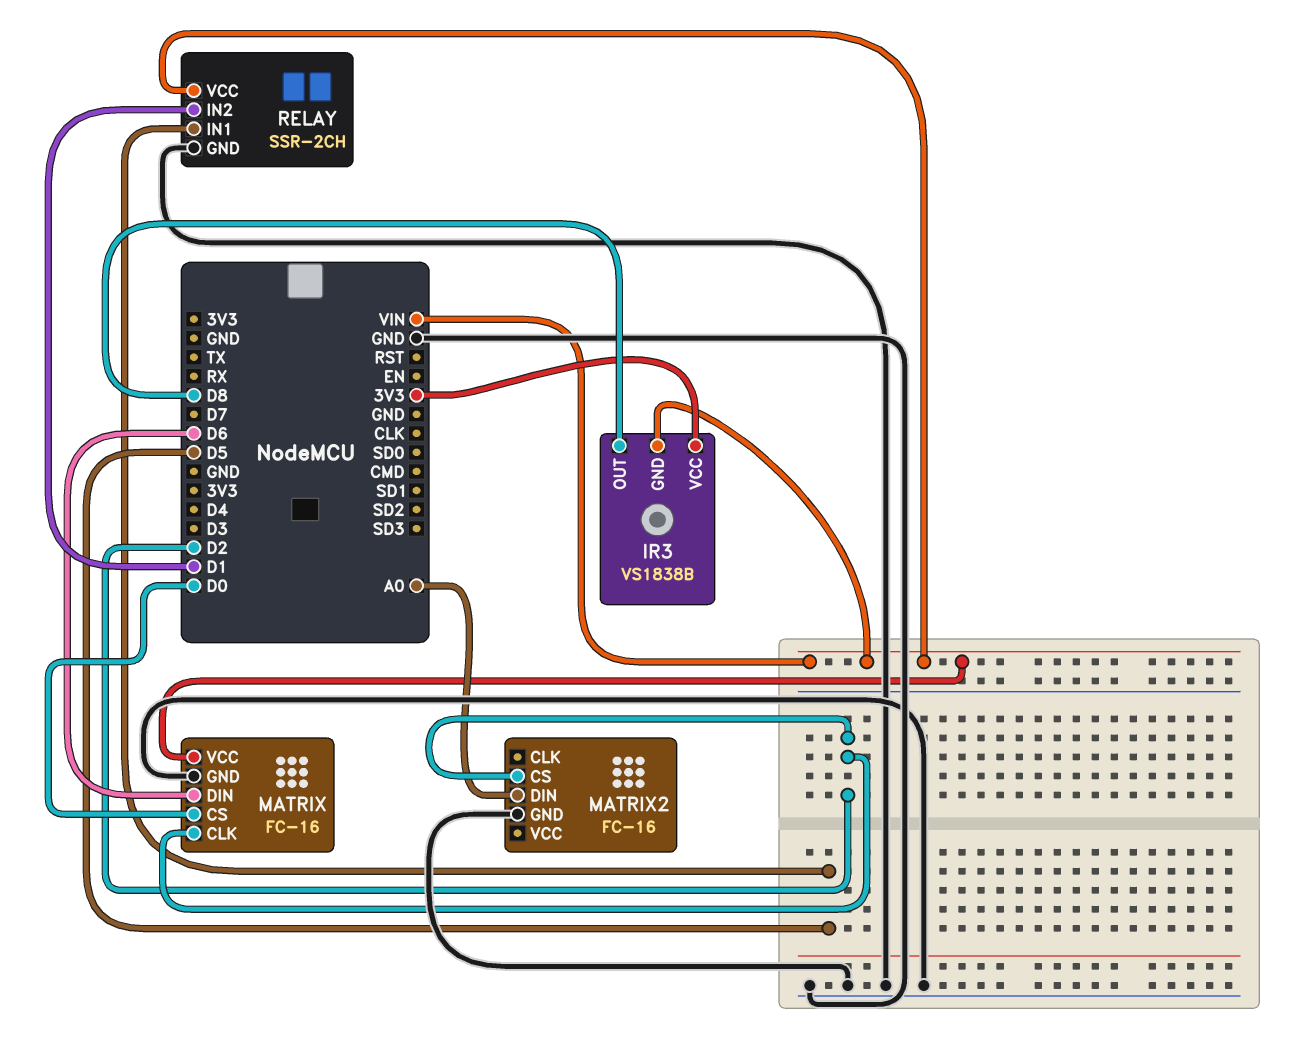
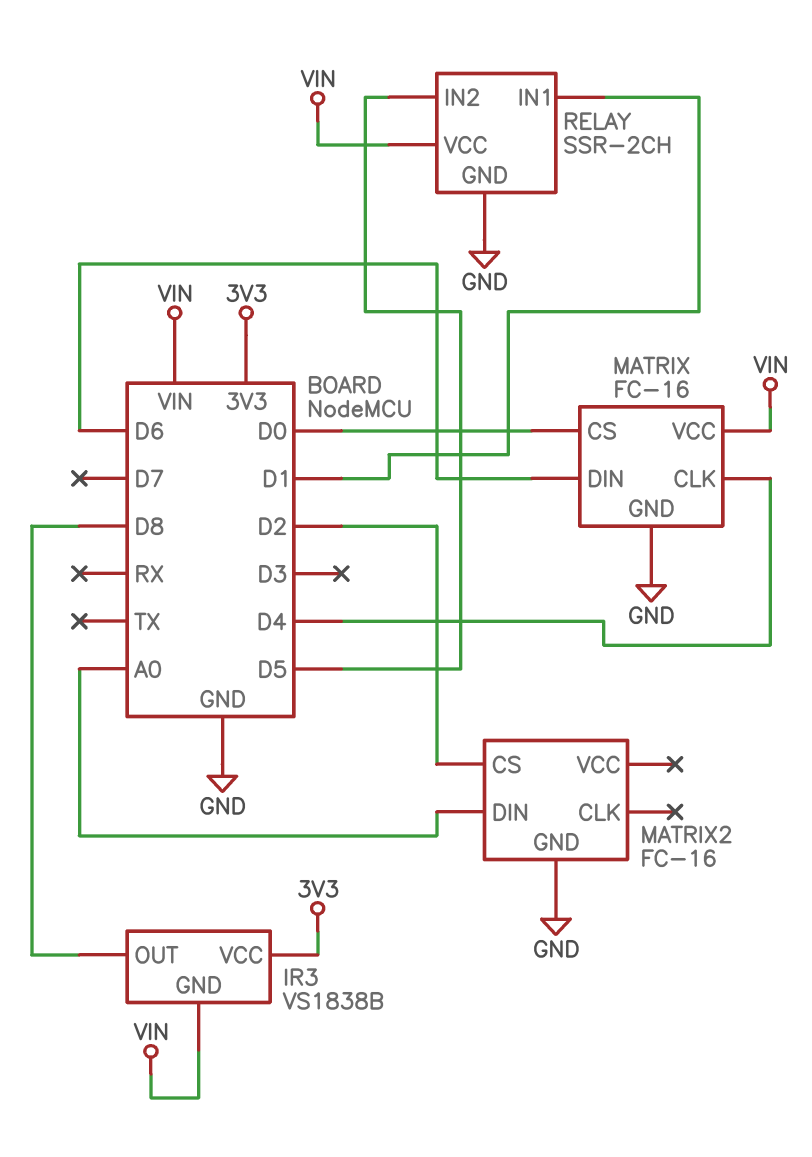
MATRIX pin CLK: D2 -> D4
RELAY pin IN1: D5 -> D1
RELAY pin IN2: D1 -> D5

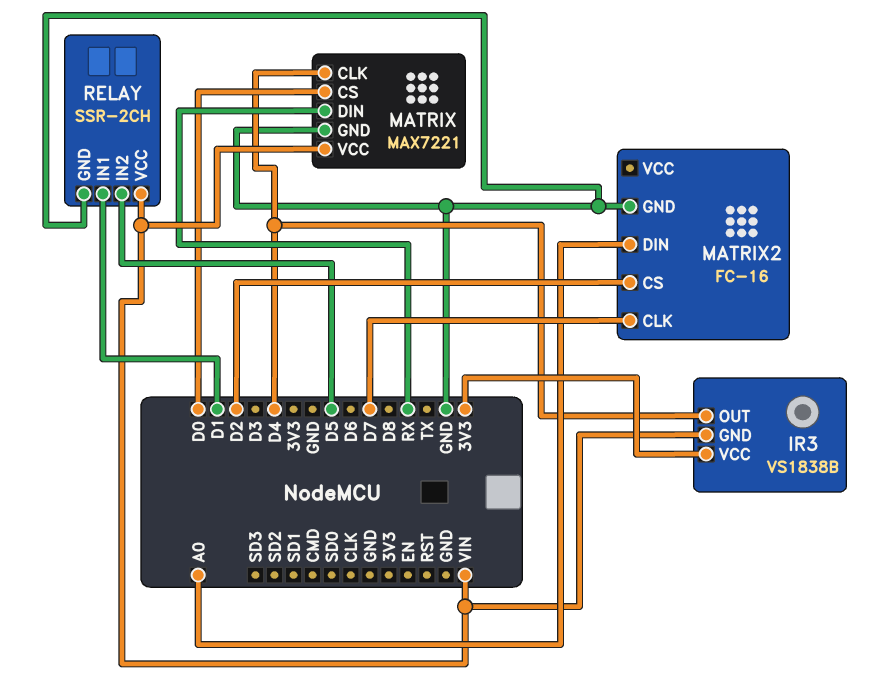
IR3 pin OUT: D8 -> D4
MATRIX: FC-16 -> MAX7221
MATRIX pin DIN: D6 -> RX
MATRIX2 pin CLK: none -> D7

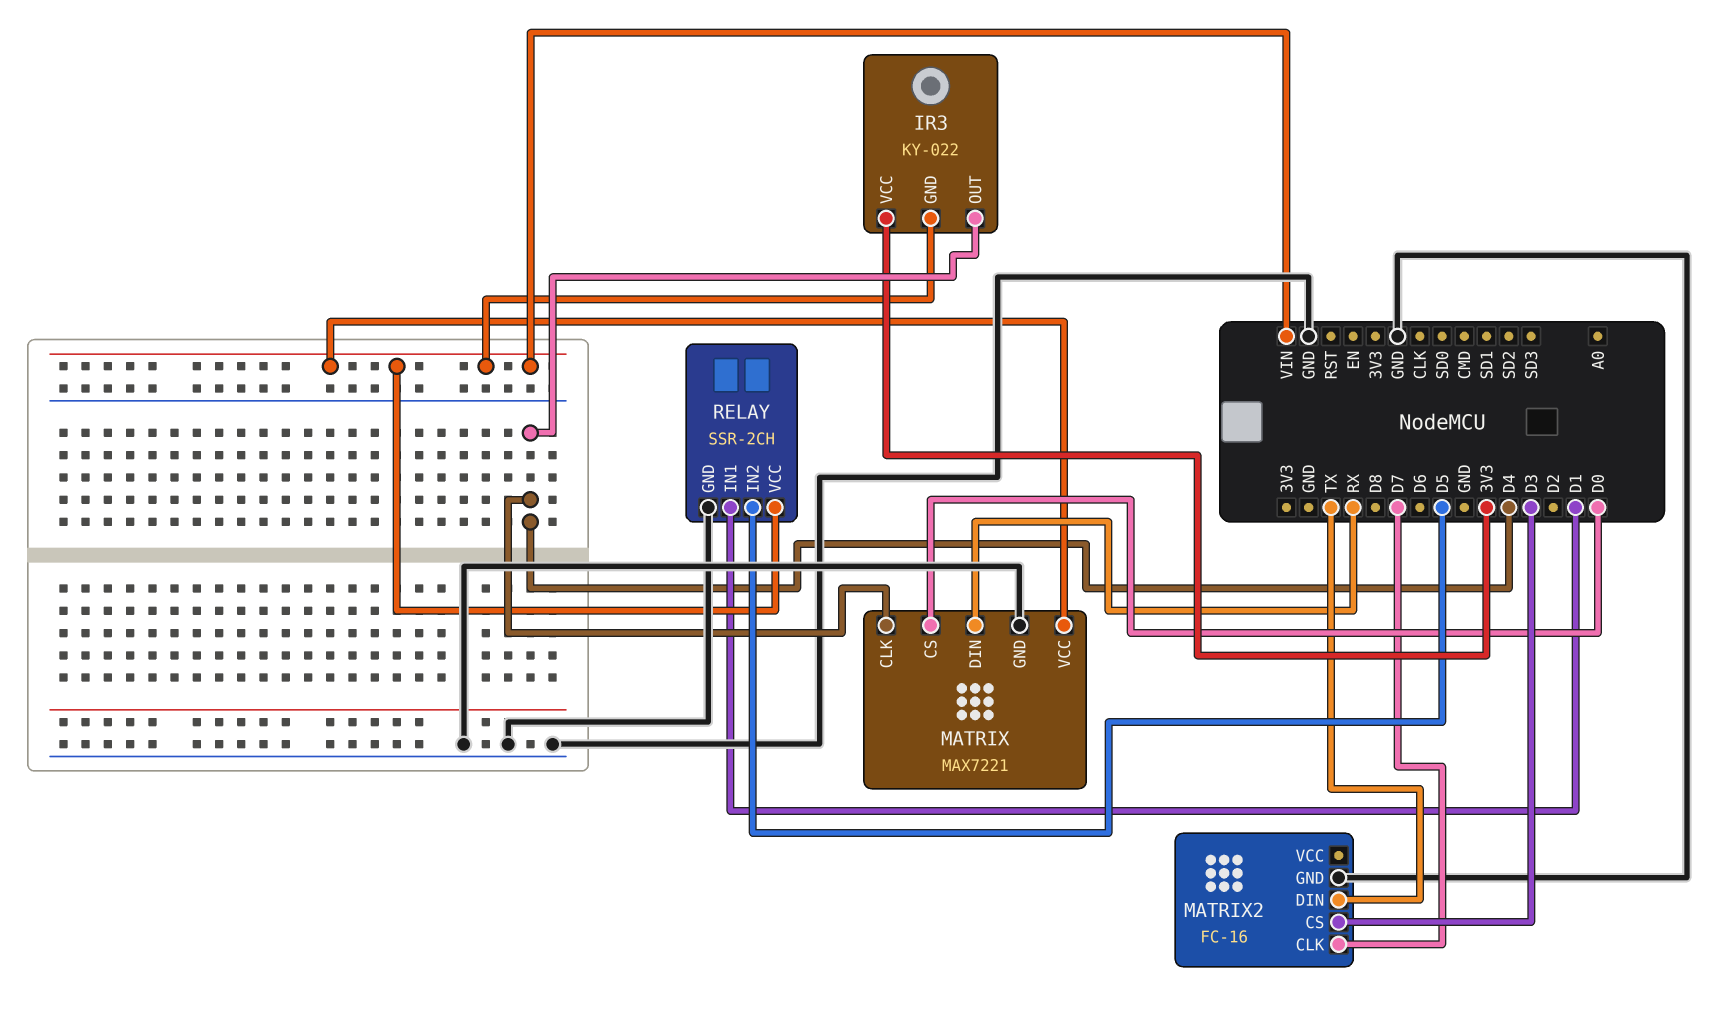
IR3: VS1838B -> KY-022
MATRIX2 pin CS: D2 -> D3
MATRIX2 pin DIN: A0 -> TX

